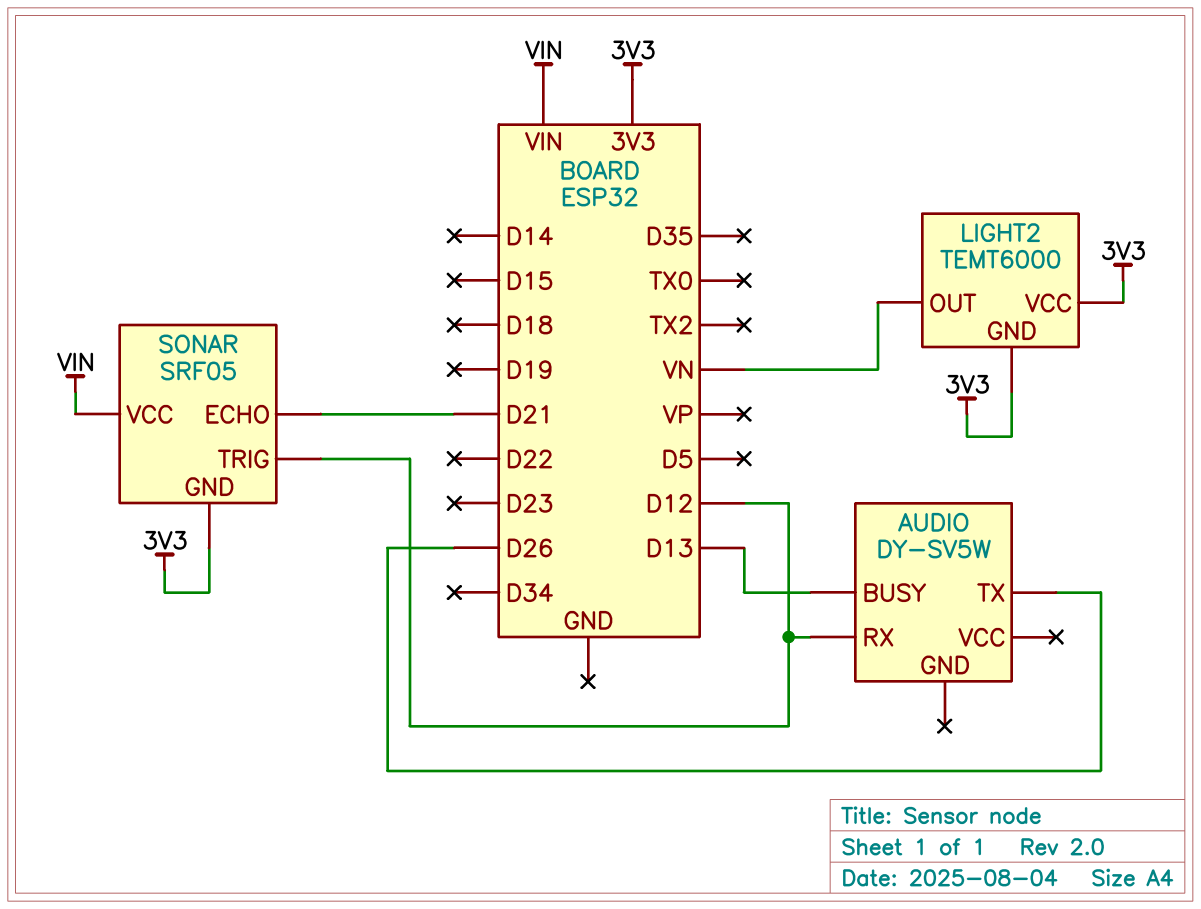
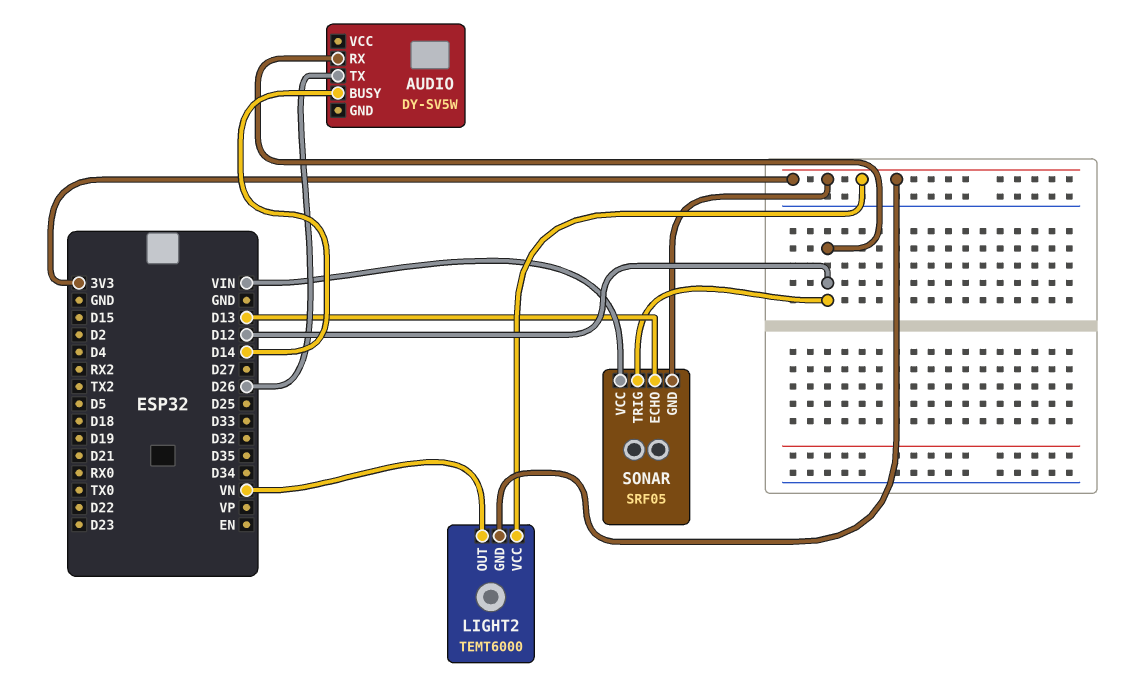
AUDIO pin BUSY: D13 -> D14
SONAR pin ECHO: D21 -> D13

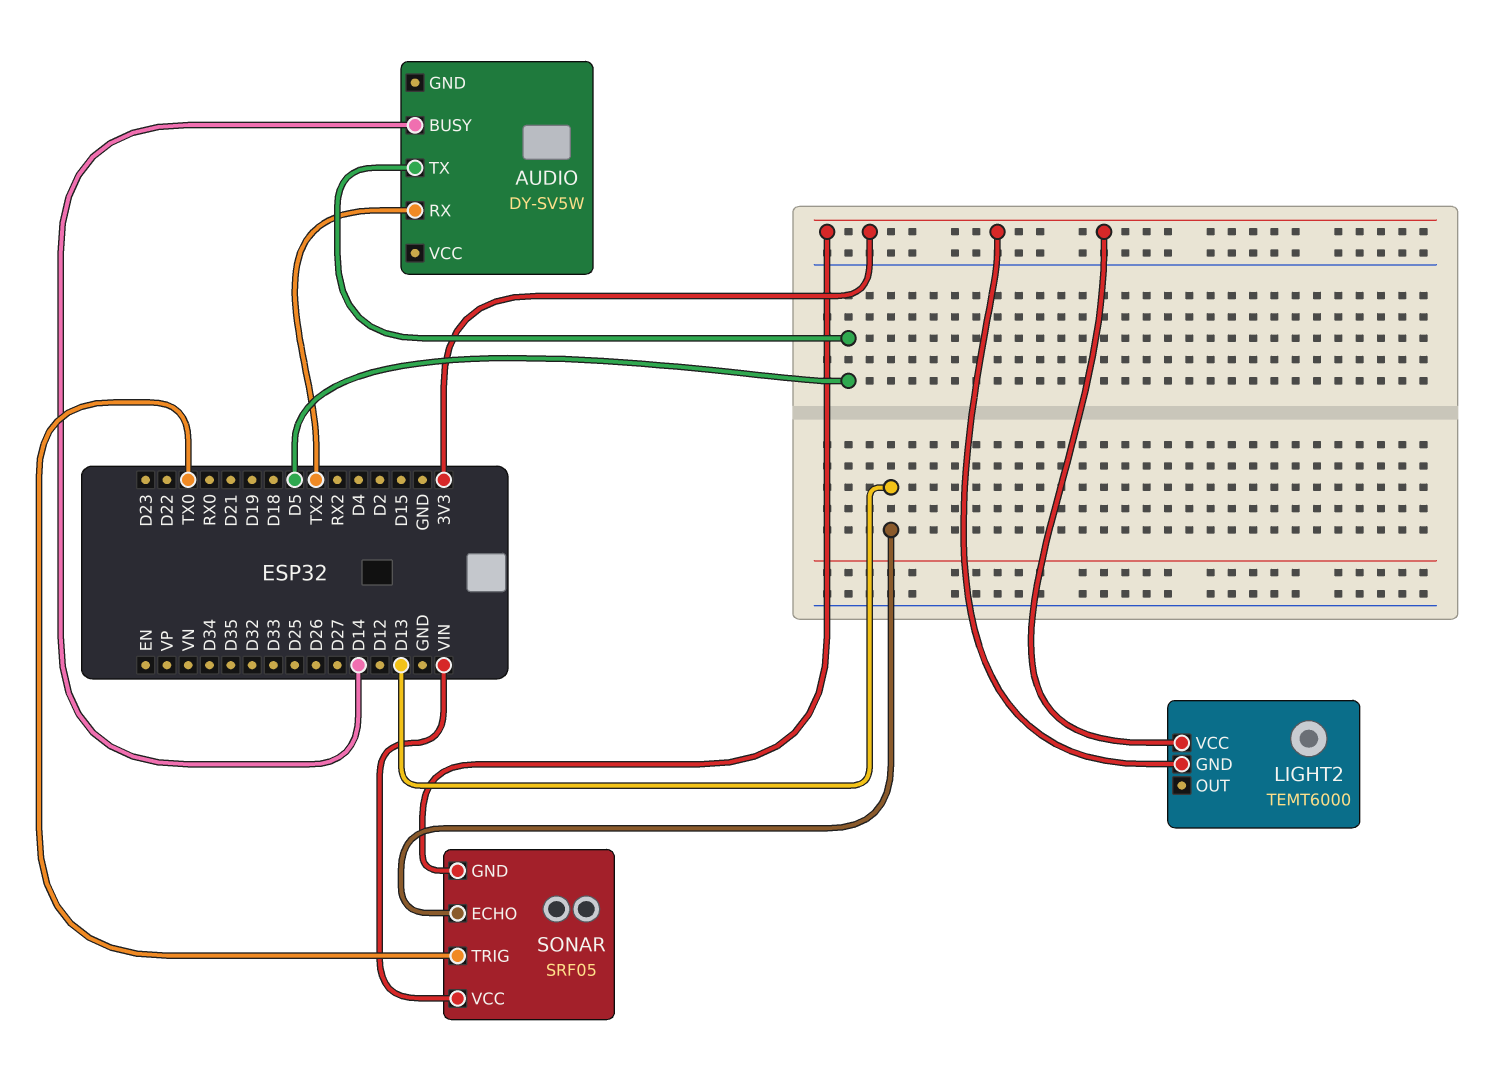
AUDIO pin RX: D12 -> TX2
AUDIO pin TX: D26 -> D5
LIGHT2 pin OUT: VN -> none
SONAR pin TRIG: D12 -> TX0

